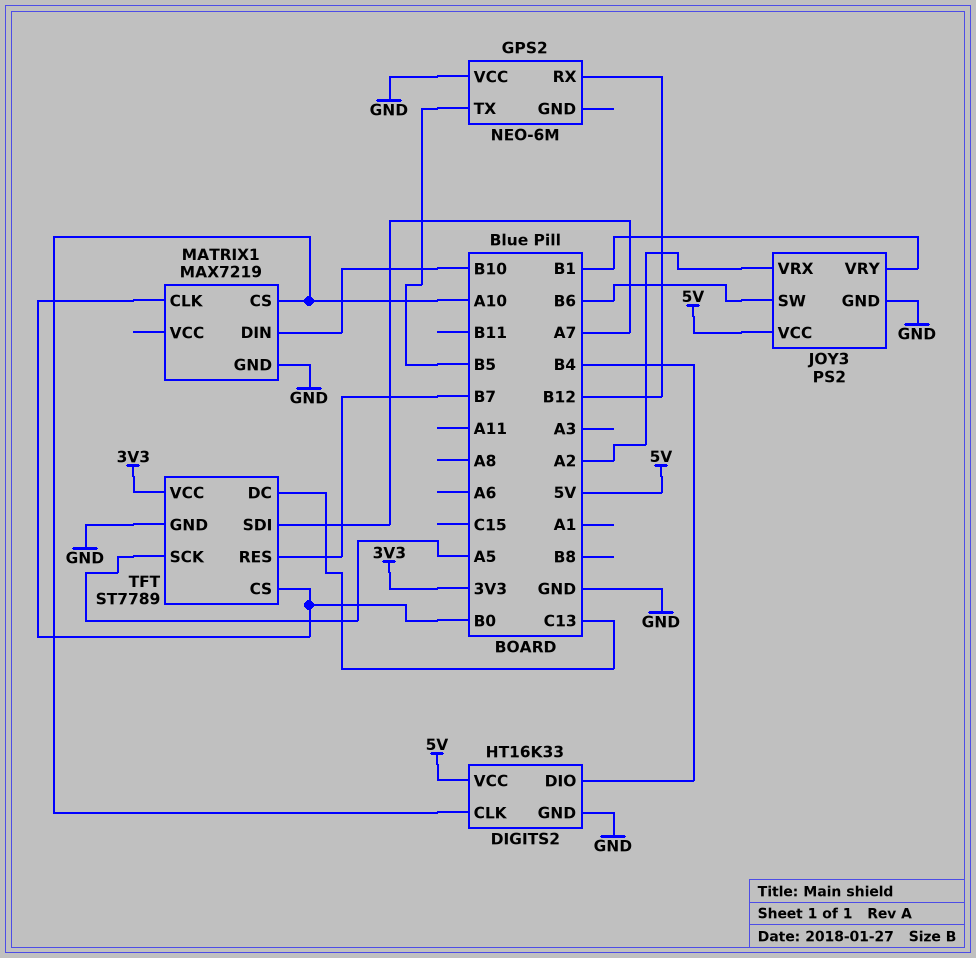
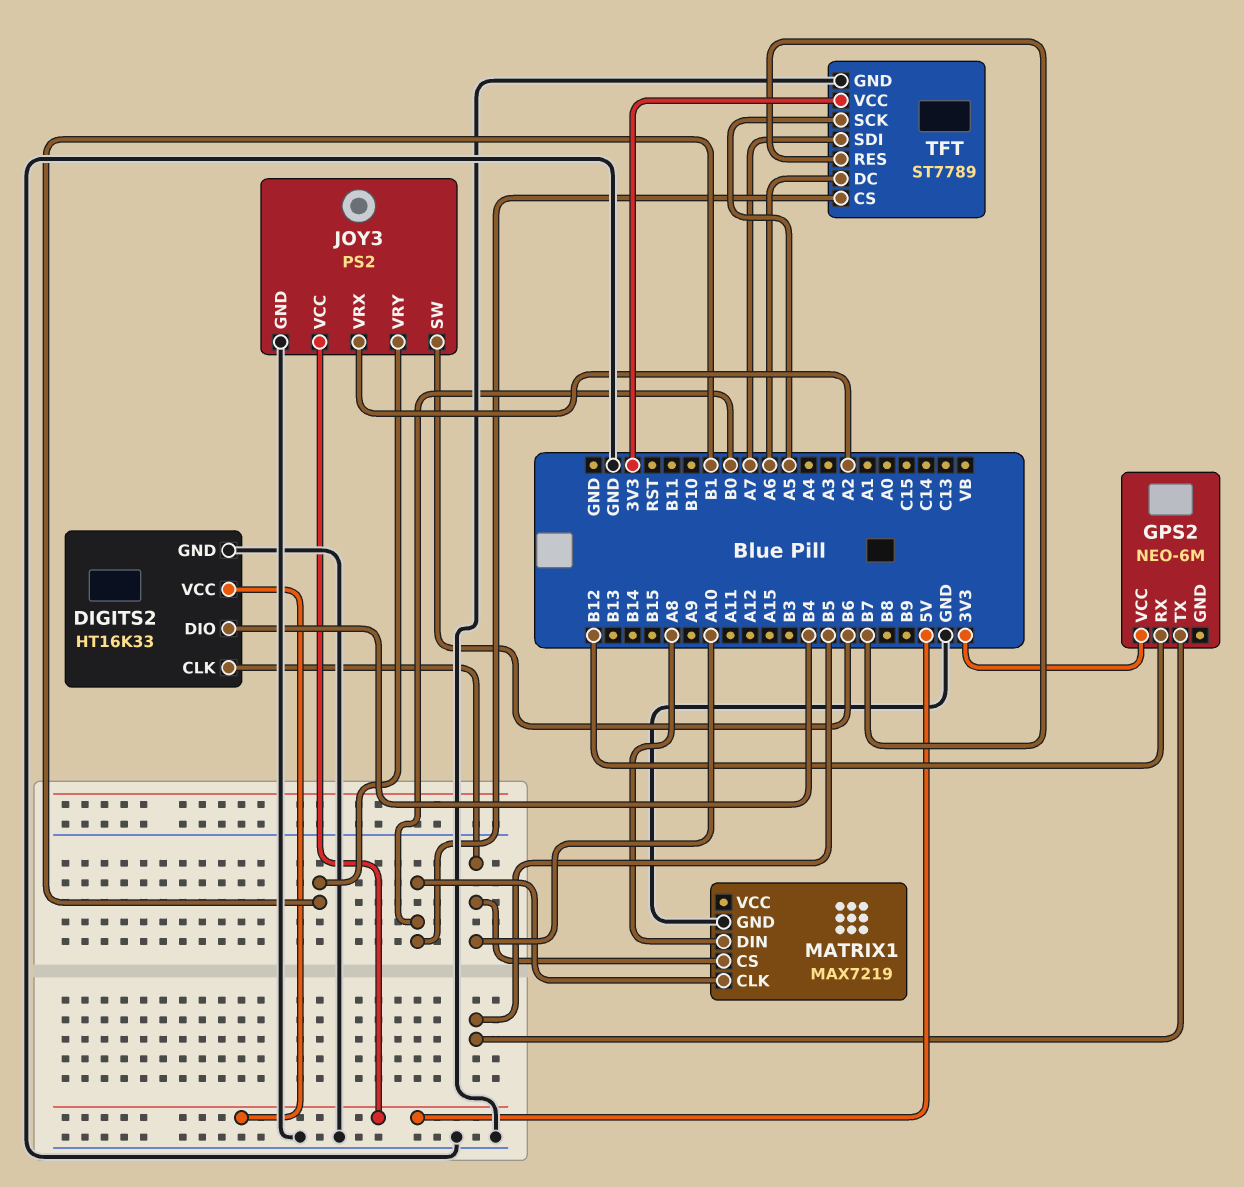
GPS2 pin VCC: GND -> 3V3
MATRIX1 pin DIN: B10 -> A8
TFT pin DC: C13 -> A6

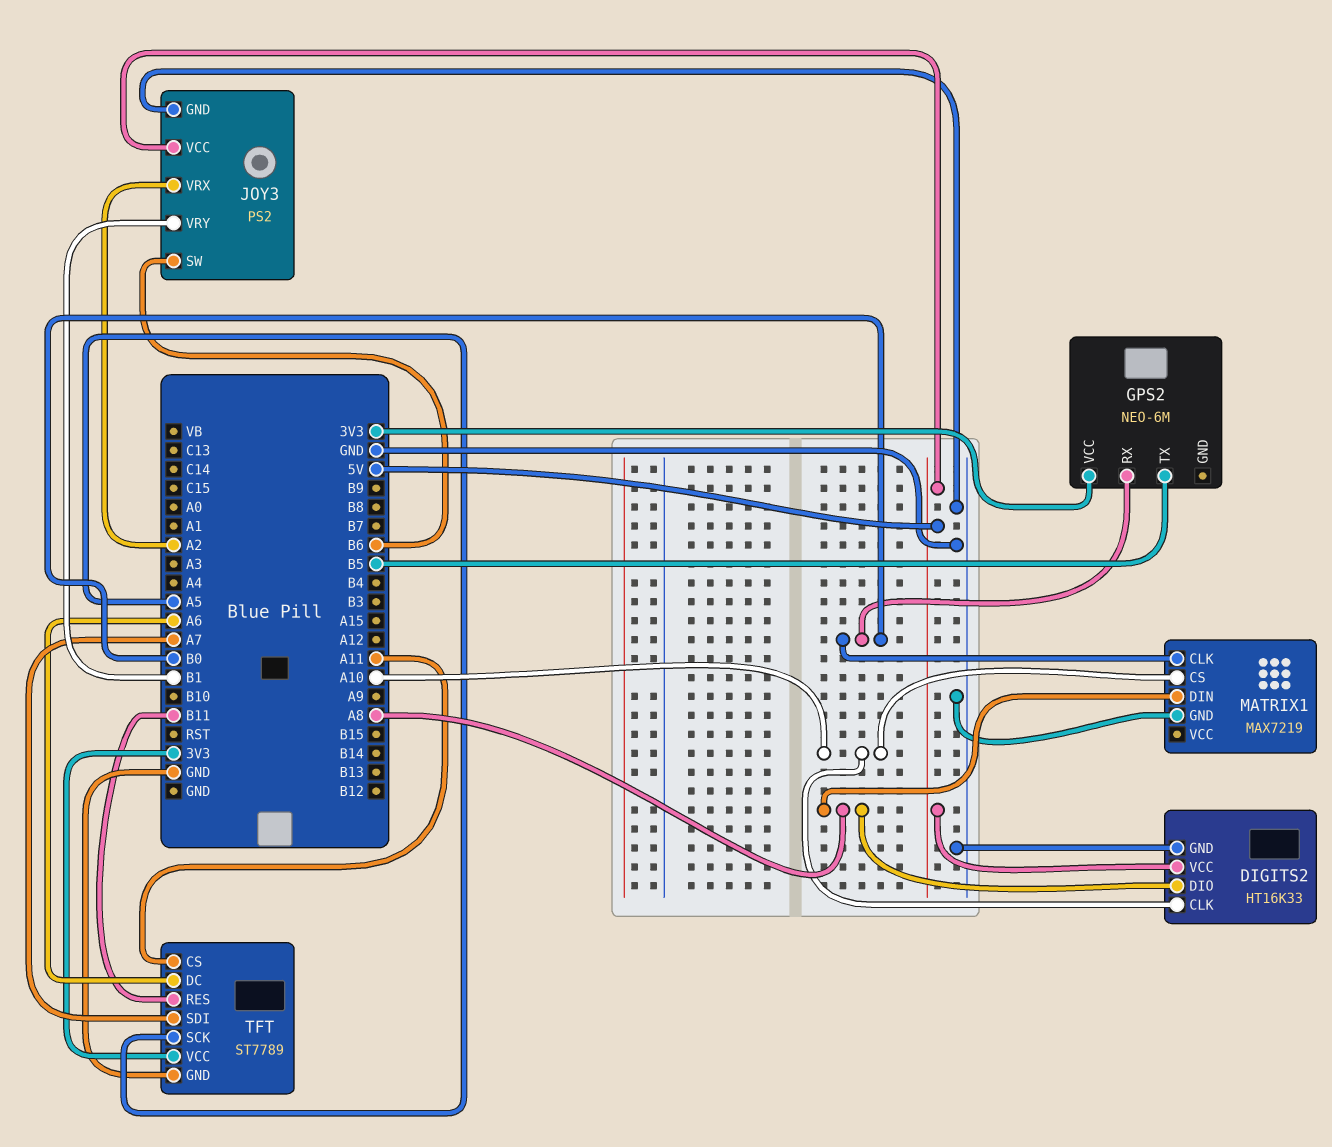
DIGITS2 pin DIO: B4 -> A8
GPS2 pin RX: B12 -> B0
TFT pin CS: B0 -> A11
TFT pin RES: B7 -> B11

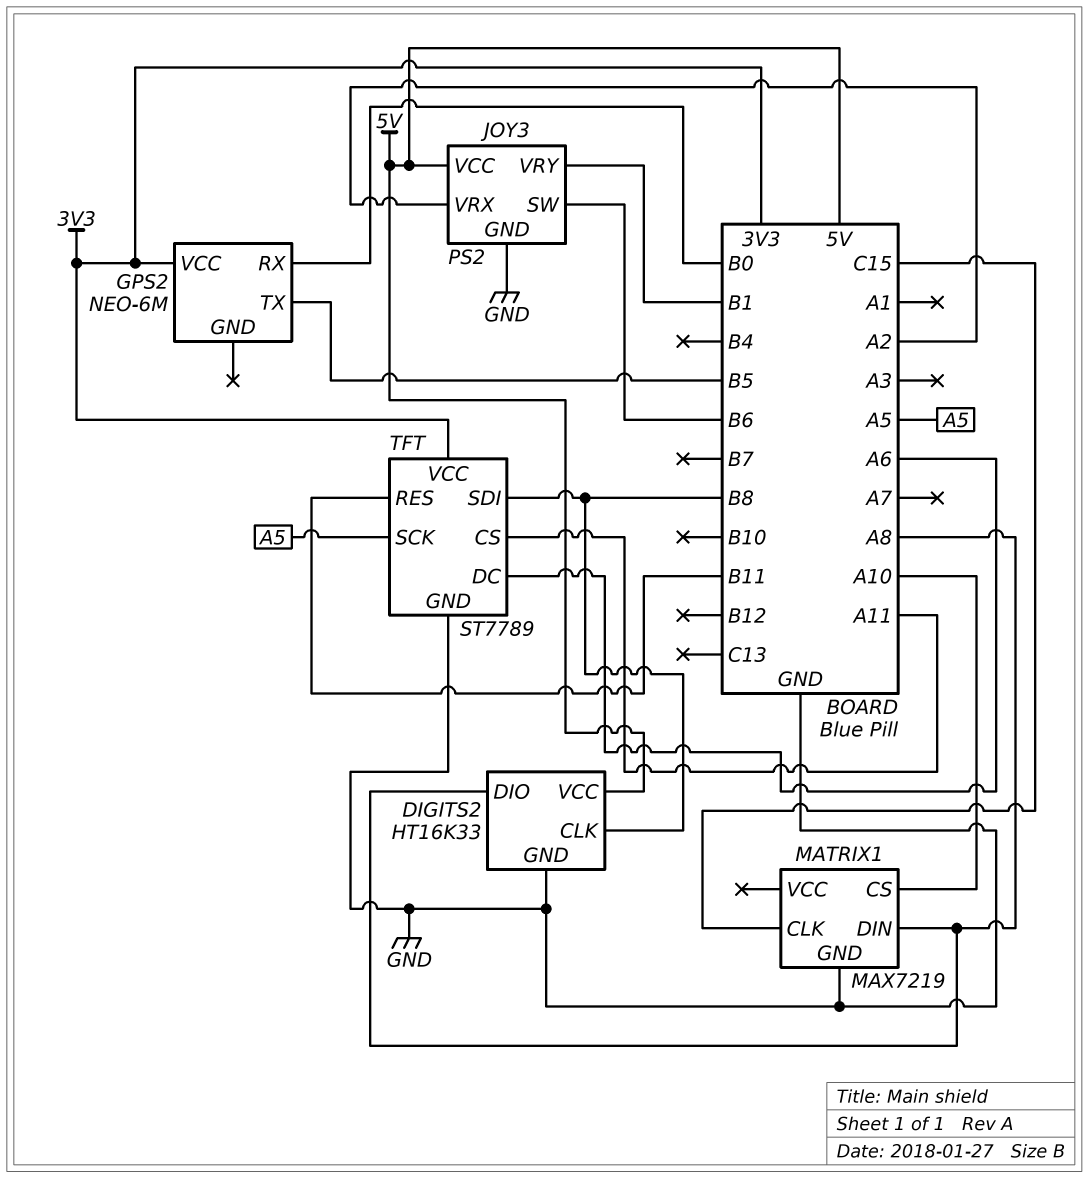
DIGITS2 pin CLK: A10 -> B8
MATRIX1 pin CLK: B0 -> C15
TFT pin SDI: A7 -> B8

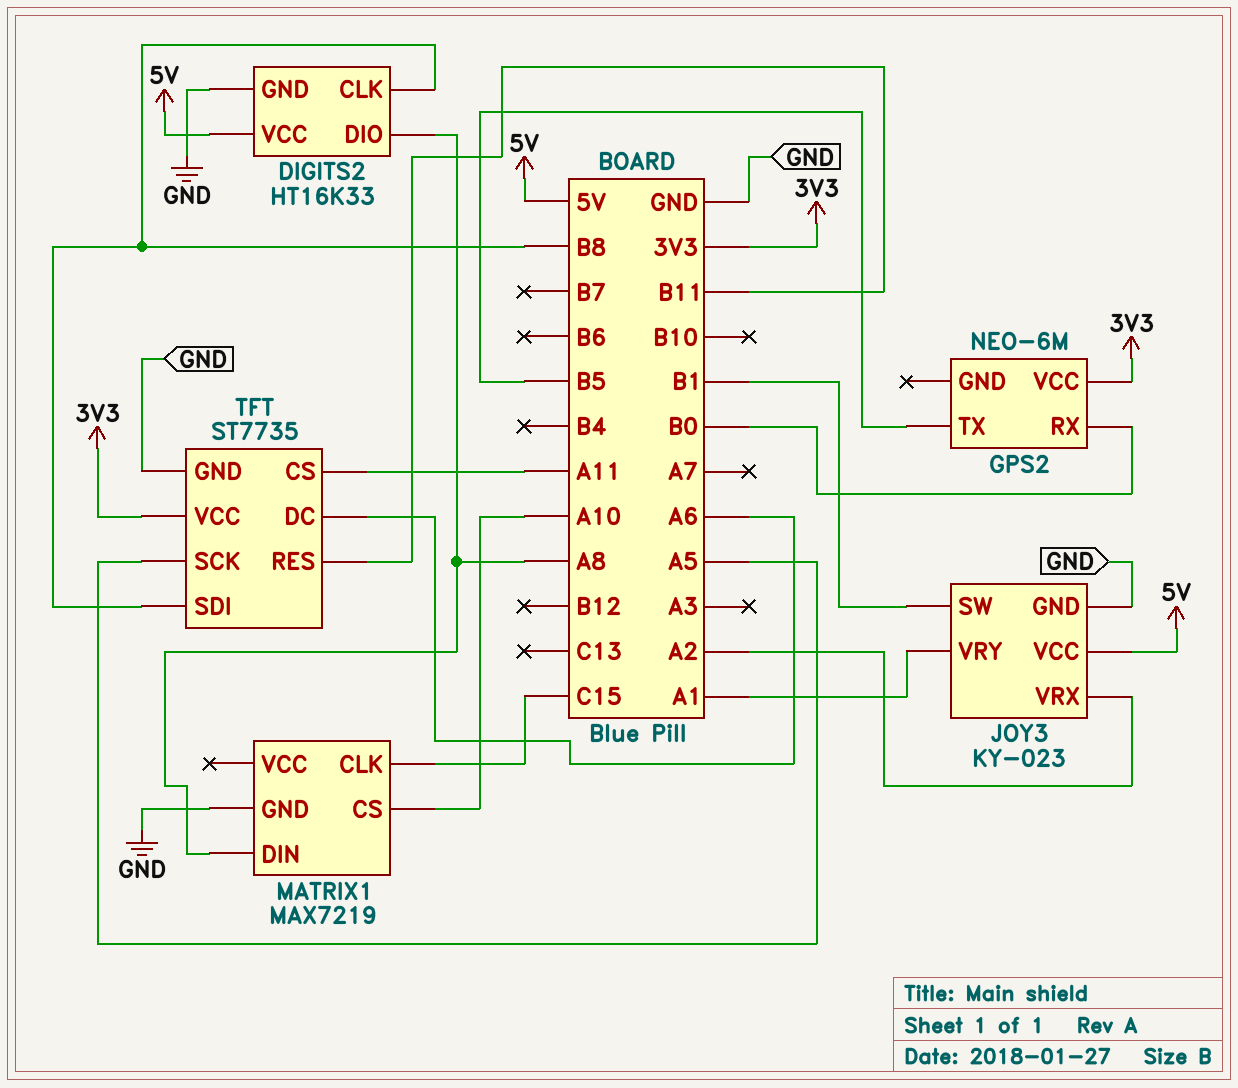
JOY3: PS2 -> KY-023
JOY3 pin SW: B6 -> B1
JOY3 pin VRY: B1 -> A1
TFT: ST7789 -> ST7735

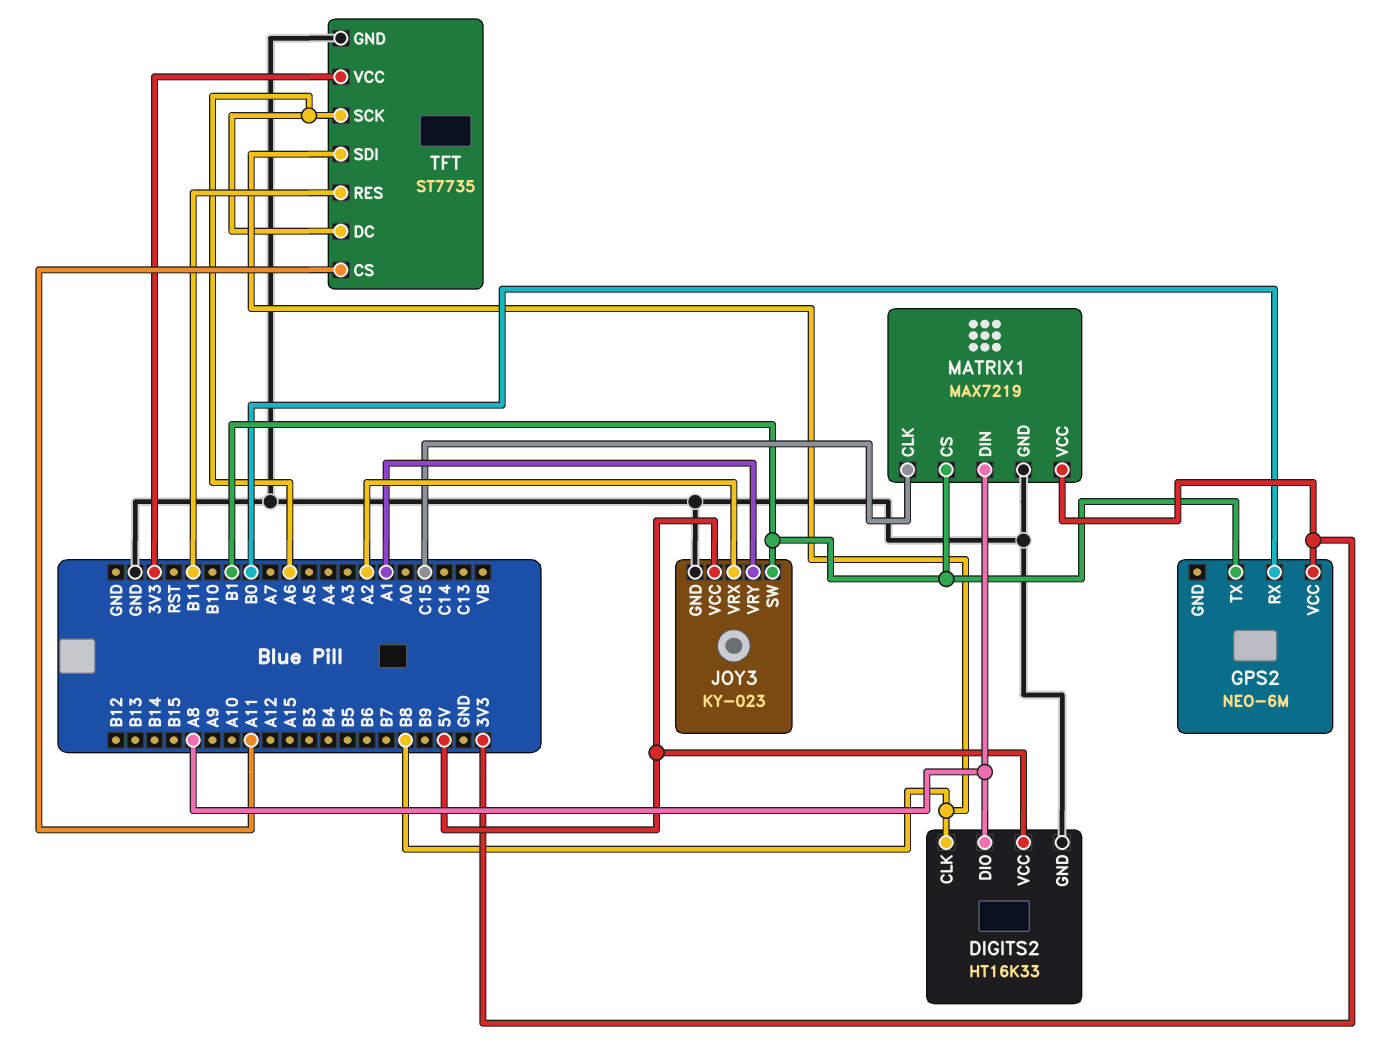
GPS2 pin TX: B5 -> B1
MATRIX1 pin CS: A10 -> B1
MATRIX1 pin VCC: none -> 3V3
TFT pin SCK: A5 -> A6

